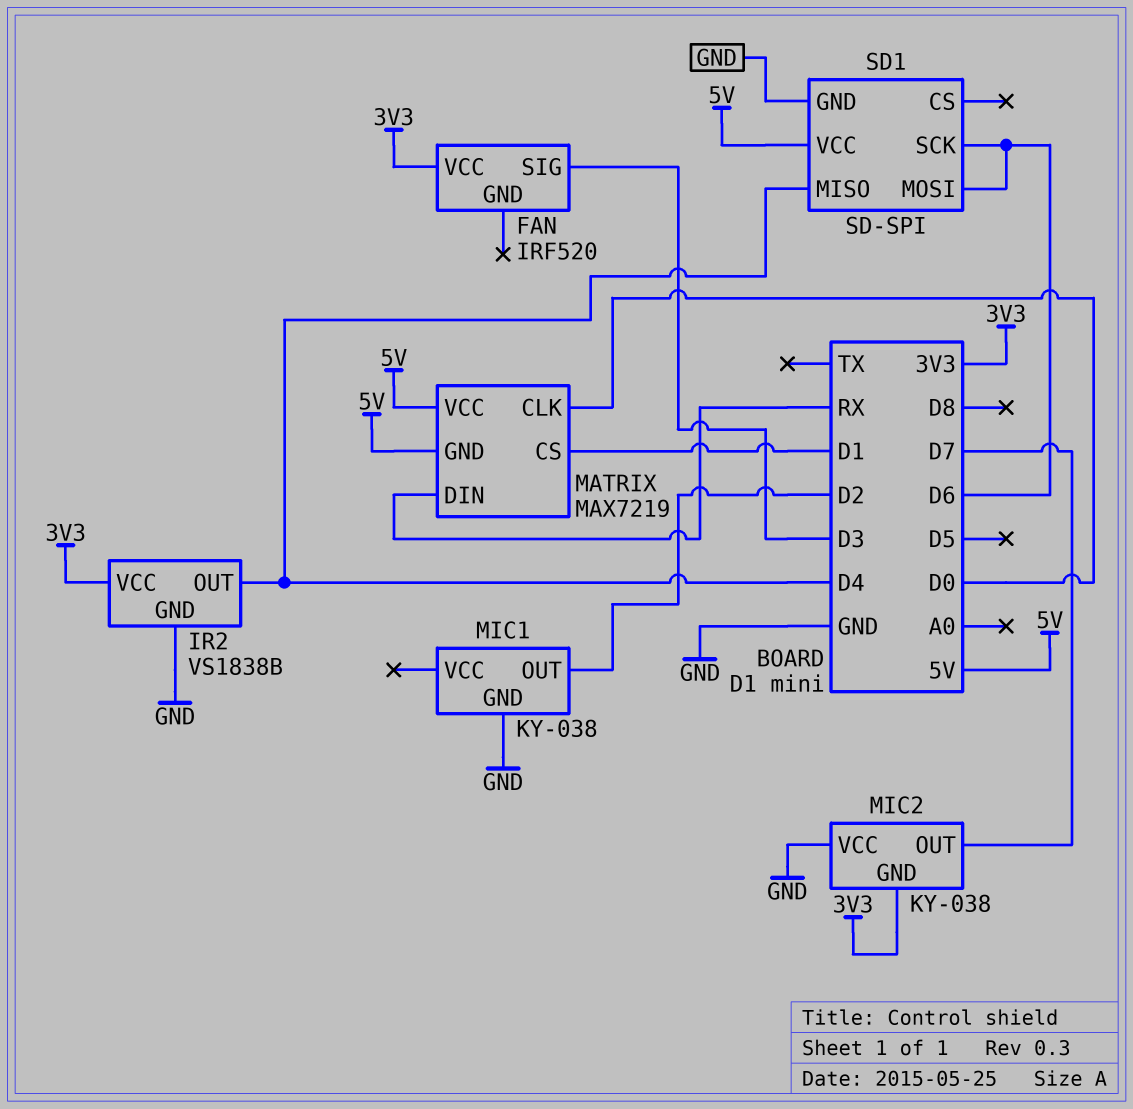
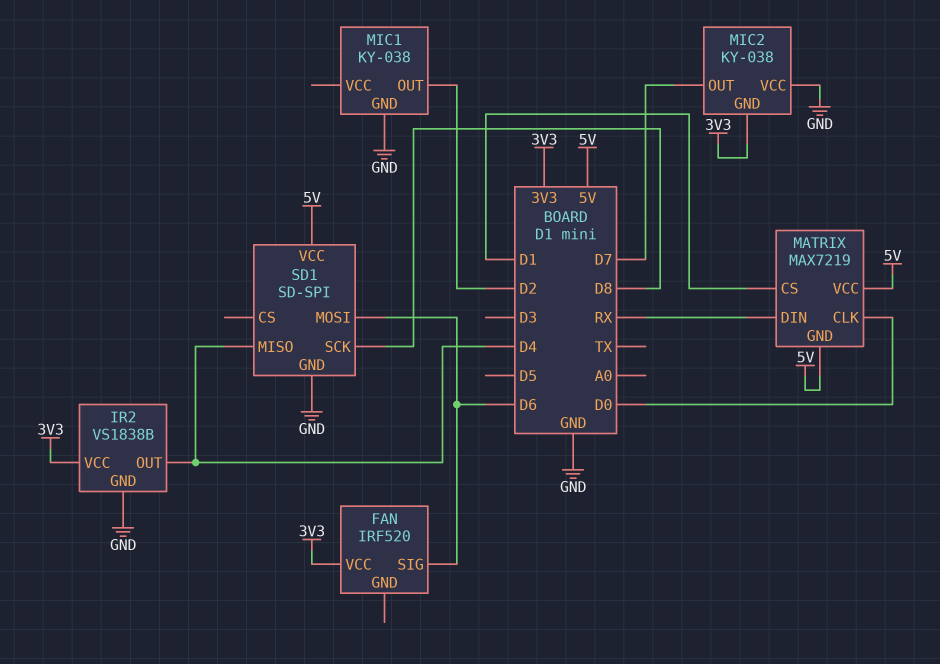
FAN pin SIG: D3 -> D6
SD1 pin SCK: D6 -> D8

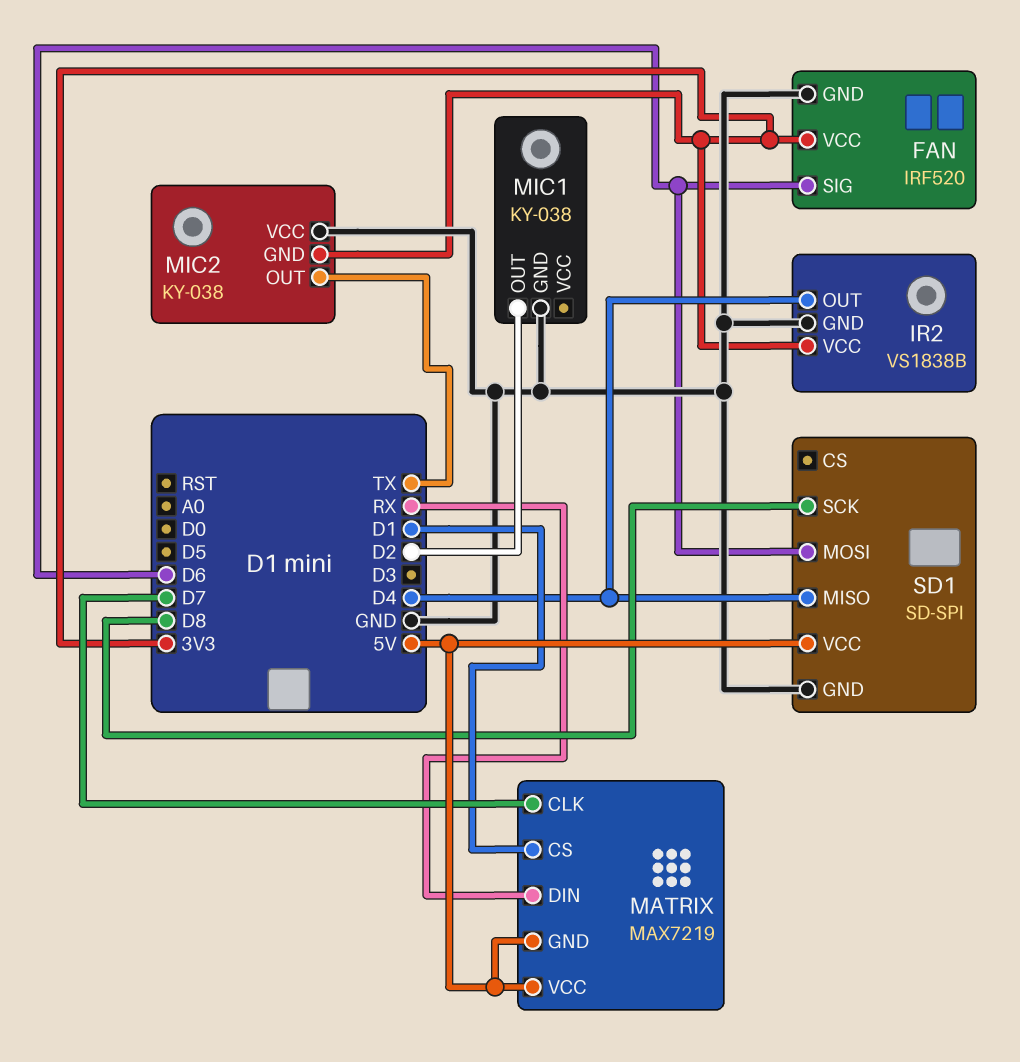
FAN pin GND: none -> GND
MATRIX pin CLK: D0 -> D7
MIC2 pin OUT: D7 -> TX

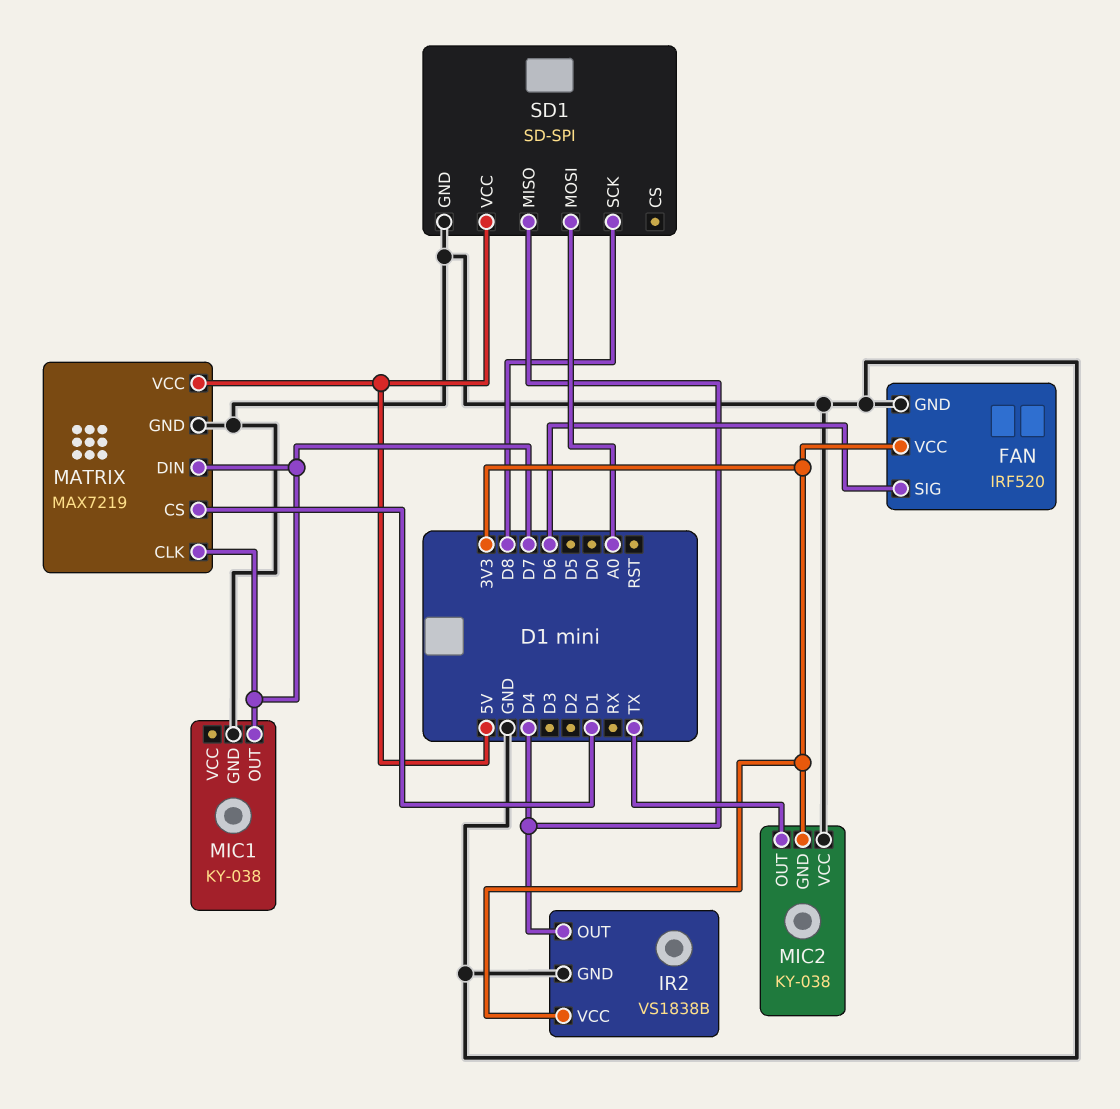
MATRIX pin DIN: RX -> D7
MATRIX pin GND: 5V -> GND
MIC1 pin OUT: D2 -> D7
SD1 pin MOSI: D6 -> A0

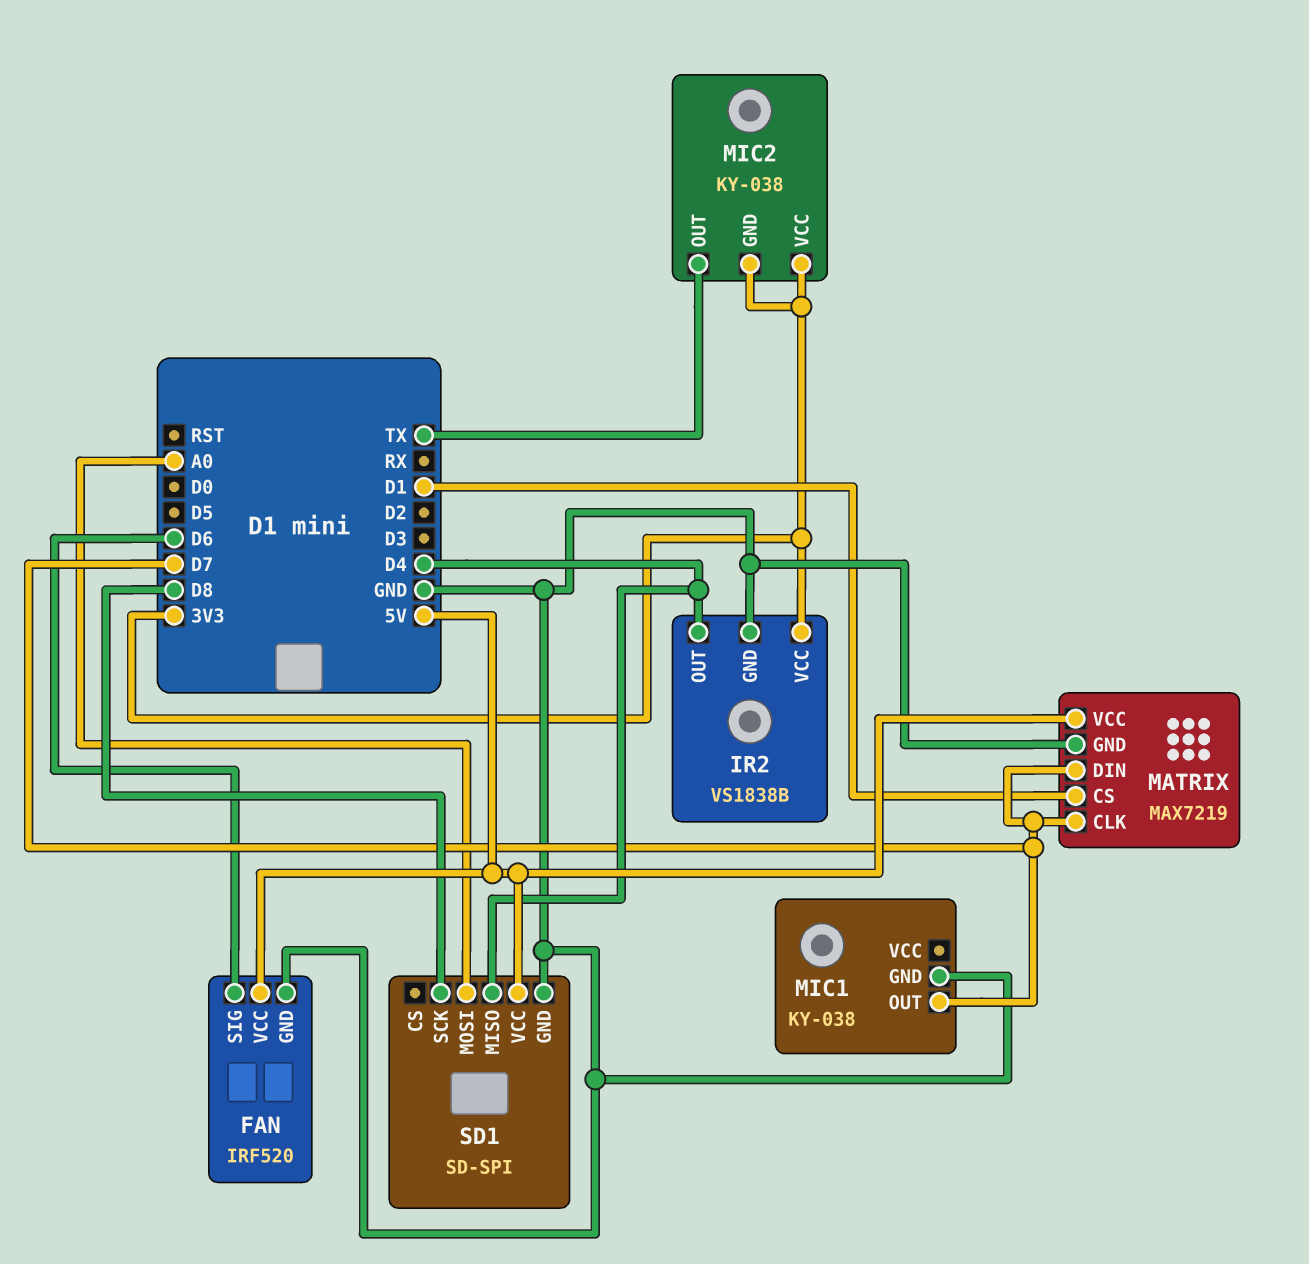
FAN pin VCC: 3V3 -> 5V
MIC2 pin VCC: GND -> 3V3

